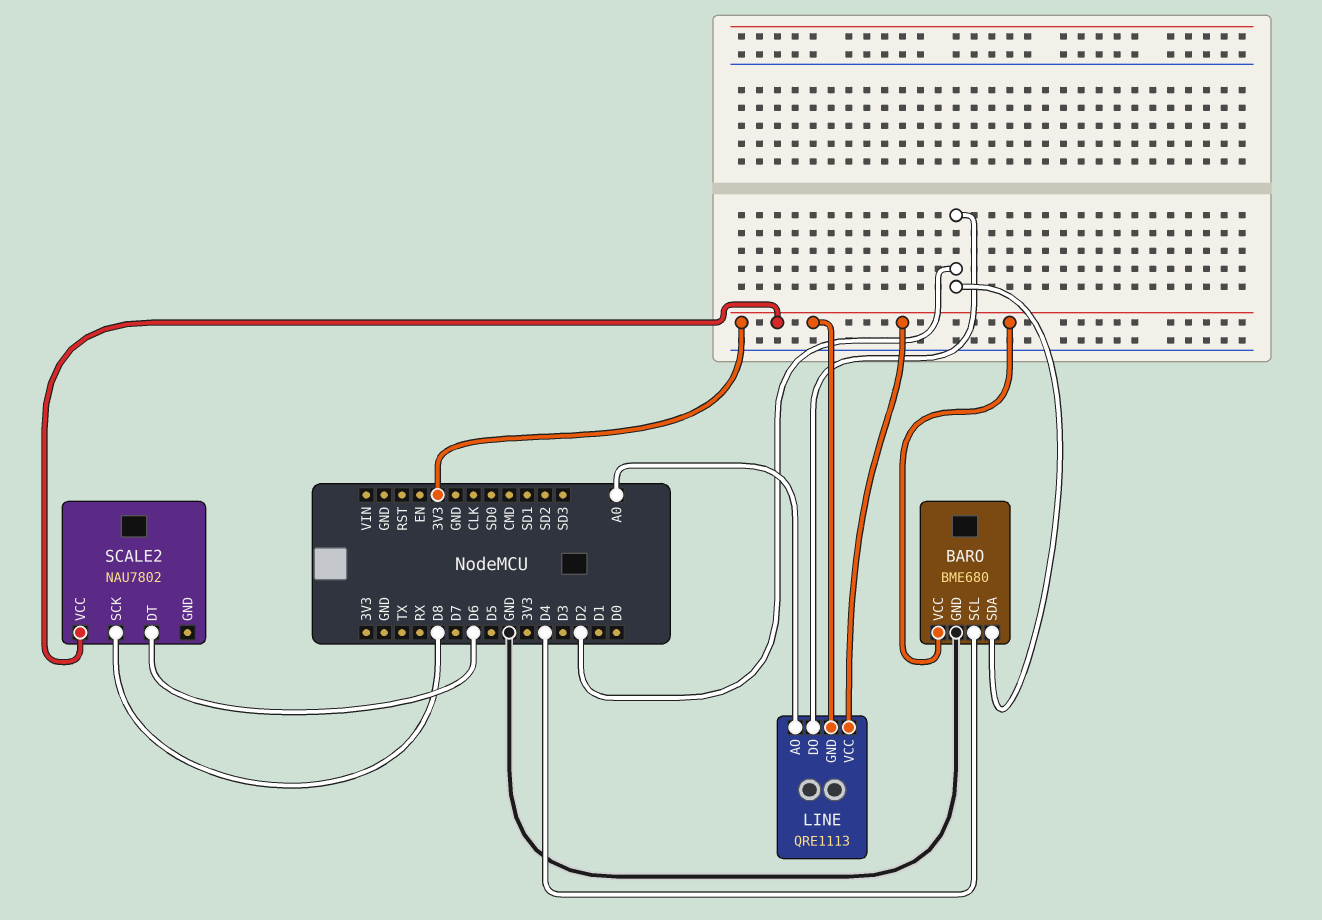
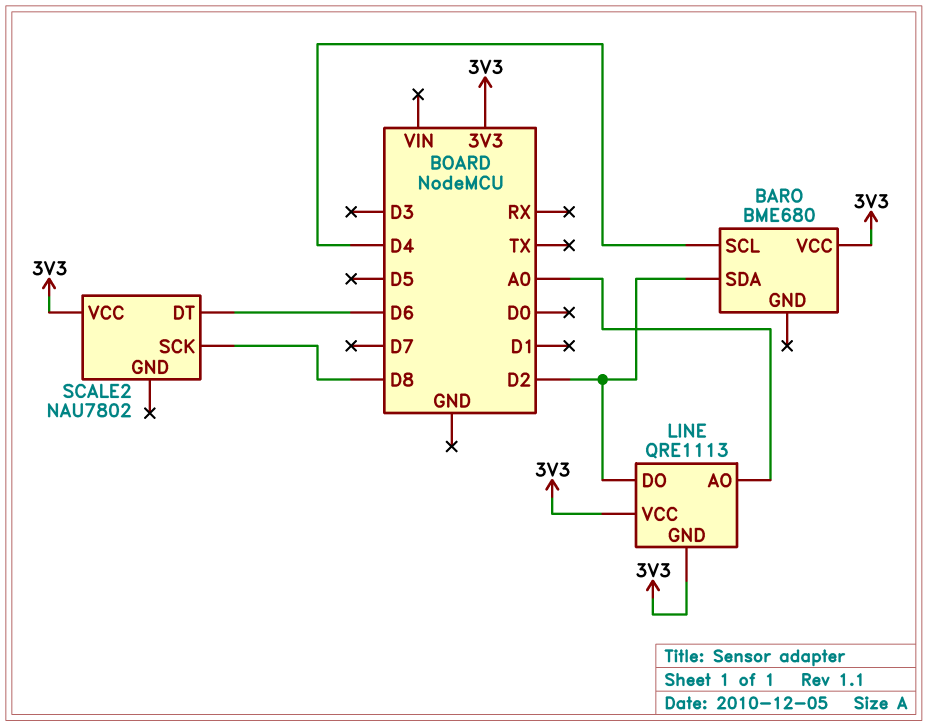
BARO pin GND: GND -> none

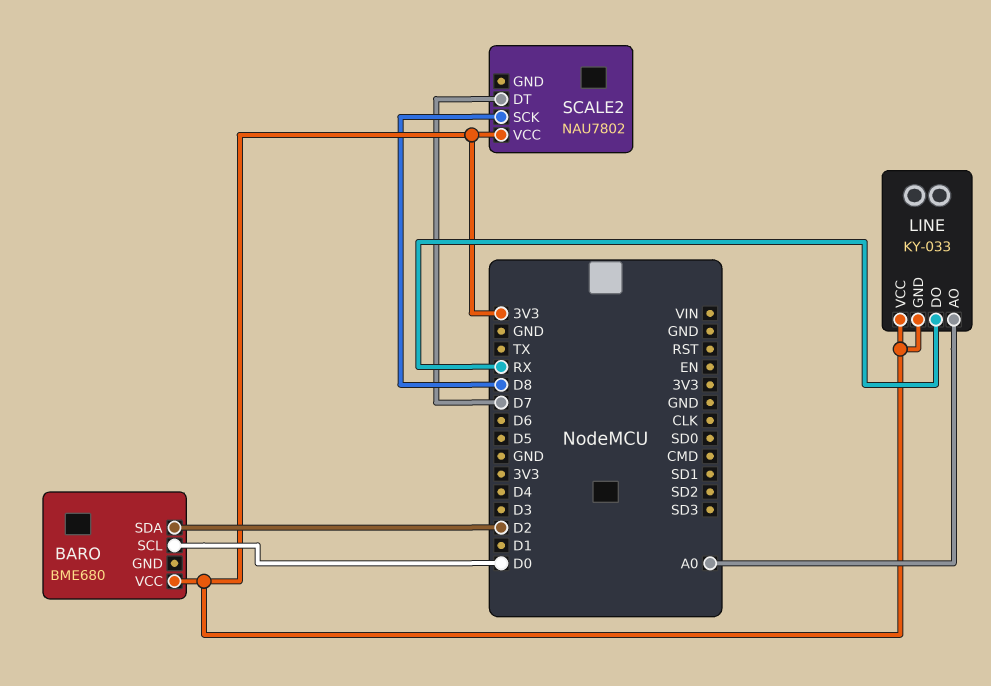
BARO pin SCL: D4 -> D0
LINE: QRE1113 -> KY-033
LINE pin DO: D2 -> RX
SCALE2 pin DT: D6 -> D7

